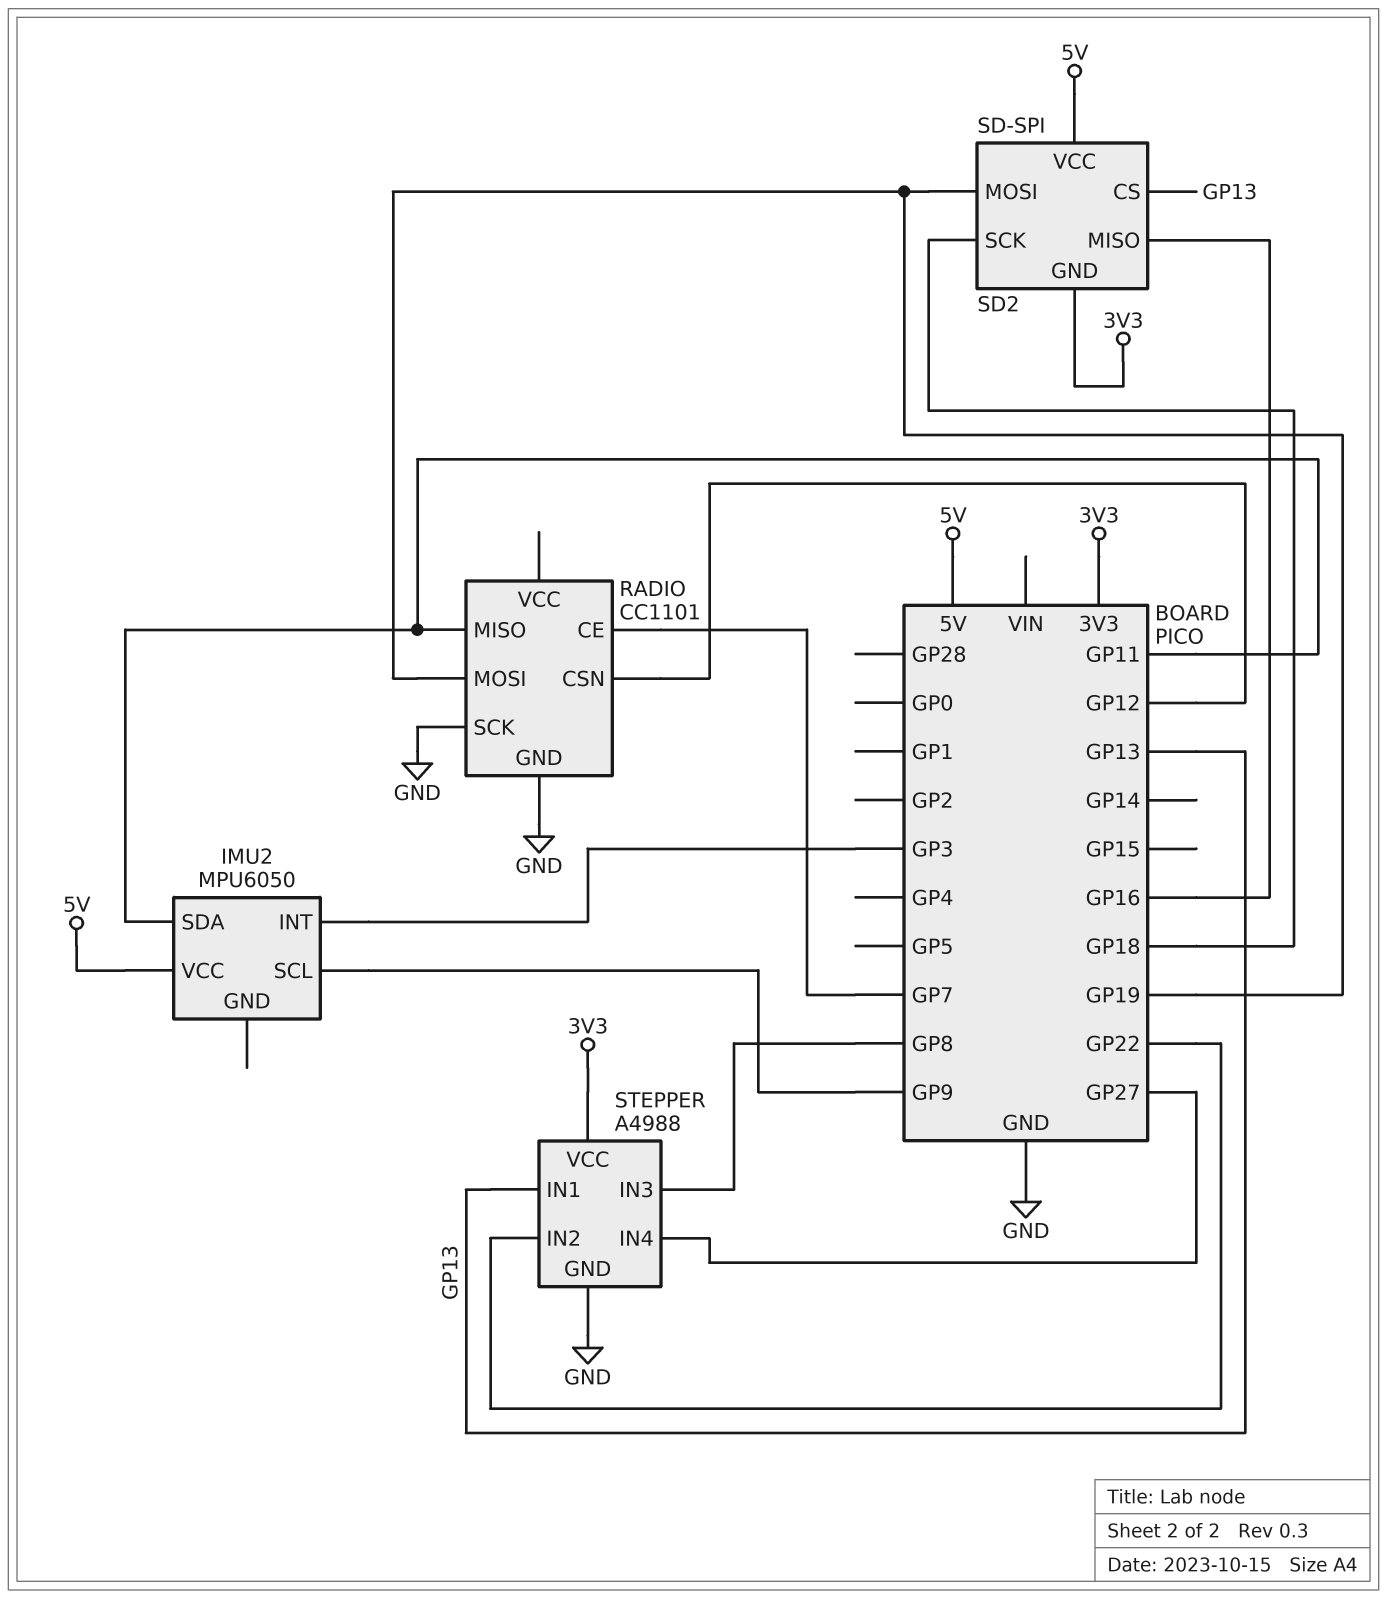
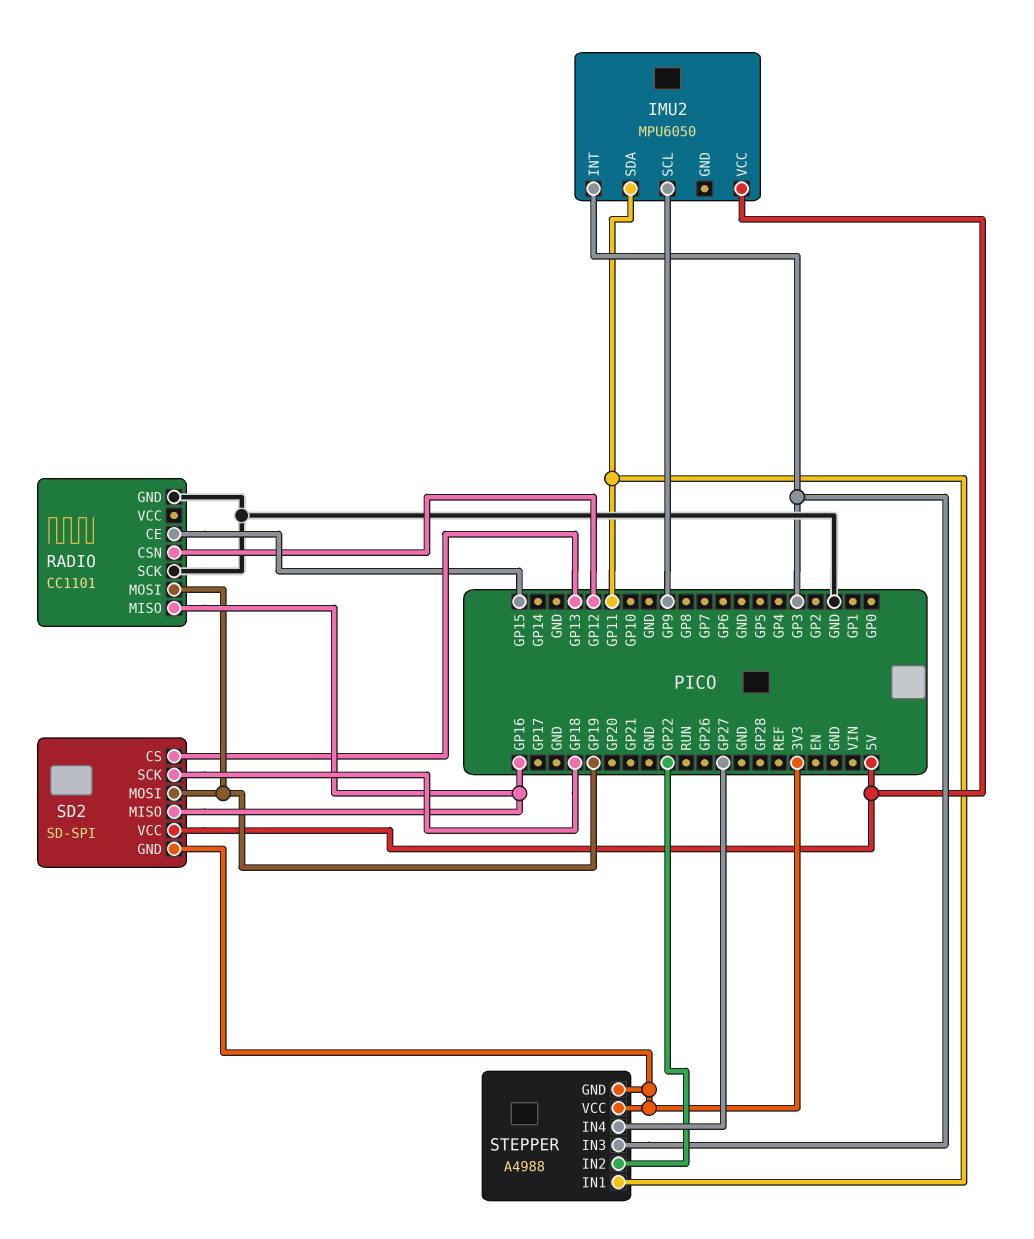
RADIO pin CE: GP7 -> GP15
RADIO pin MISO: GP11 -> GP16
STEPPER pin GND: GND -> 3V3
STEPPER pin IN1: GP13 -> GP11
STEPPER pin IN3: GP8 -> GP3

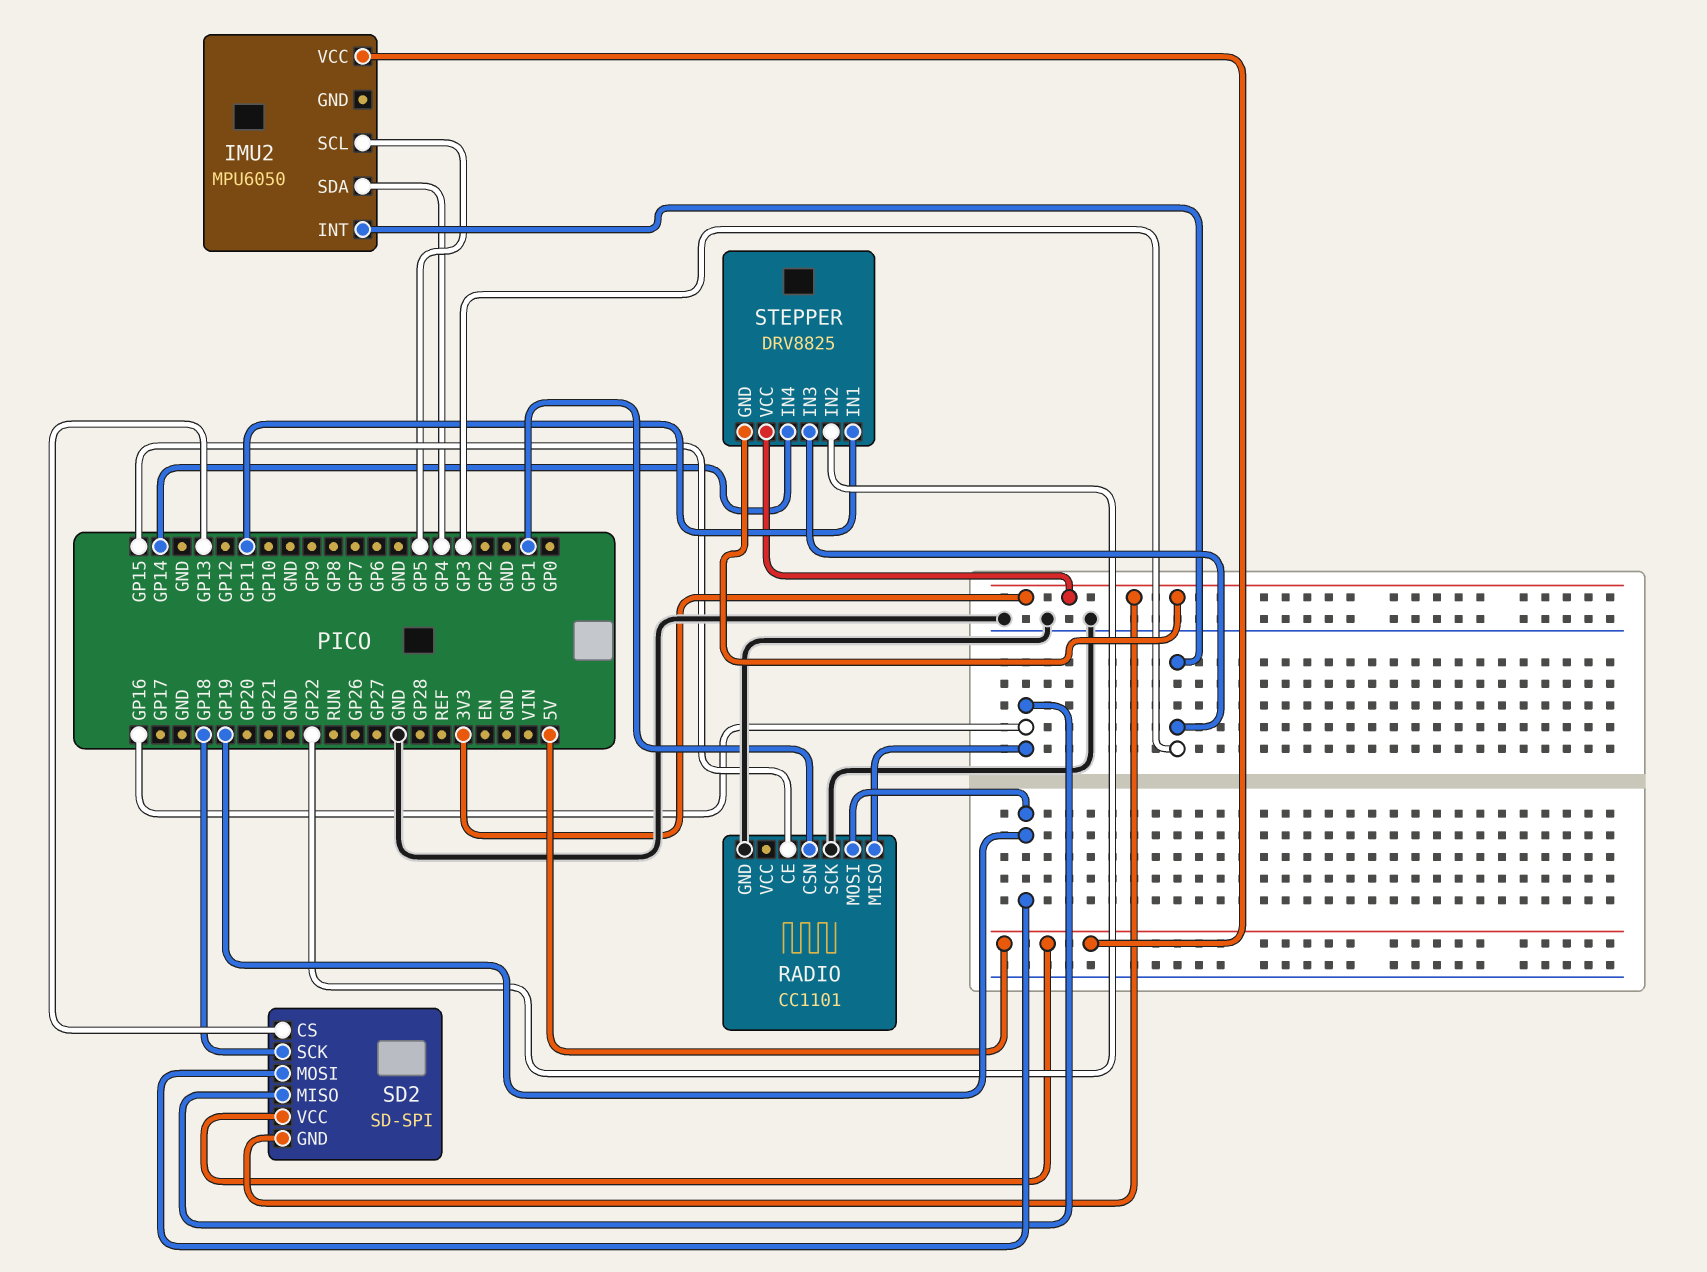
IMU2 pin SCL: GP9 -> GP5
IMU2 pin SDA: GP11 -> GP4
RADIO pin CSN: GP12 -> GP1
STEPPER: A4988 -> DRV8825
STEPPER pin IN4: GP27 -> GP14

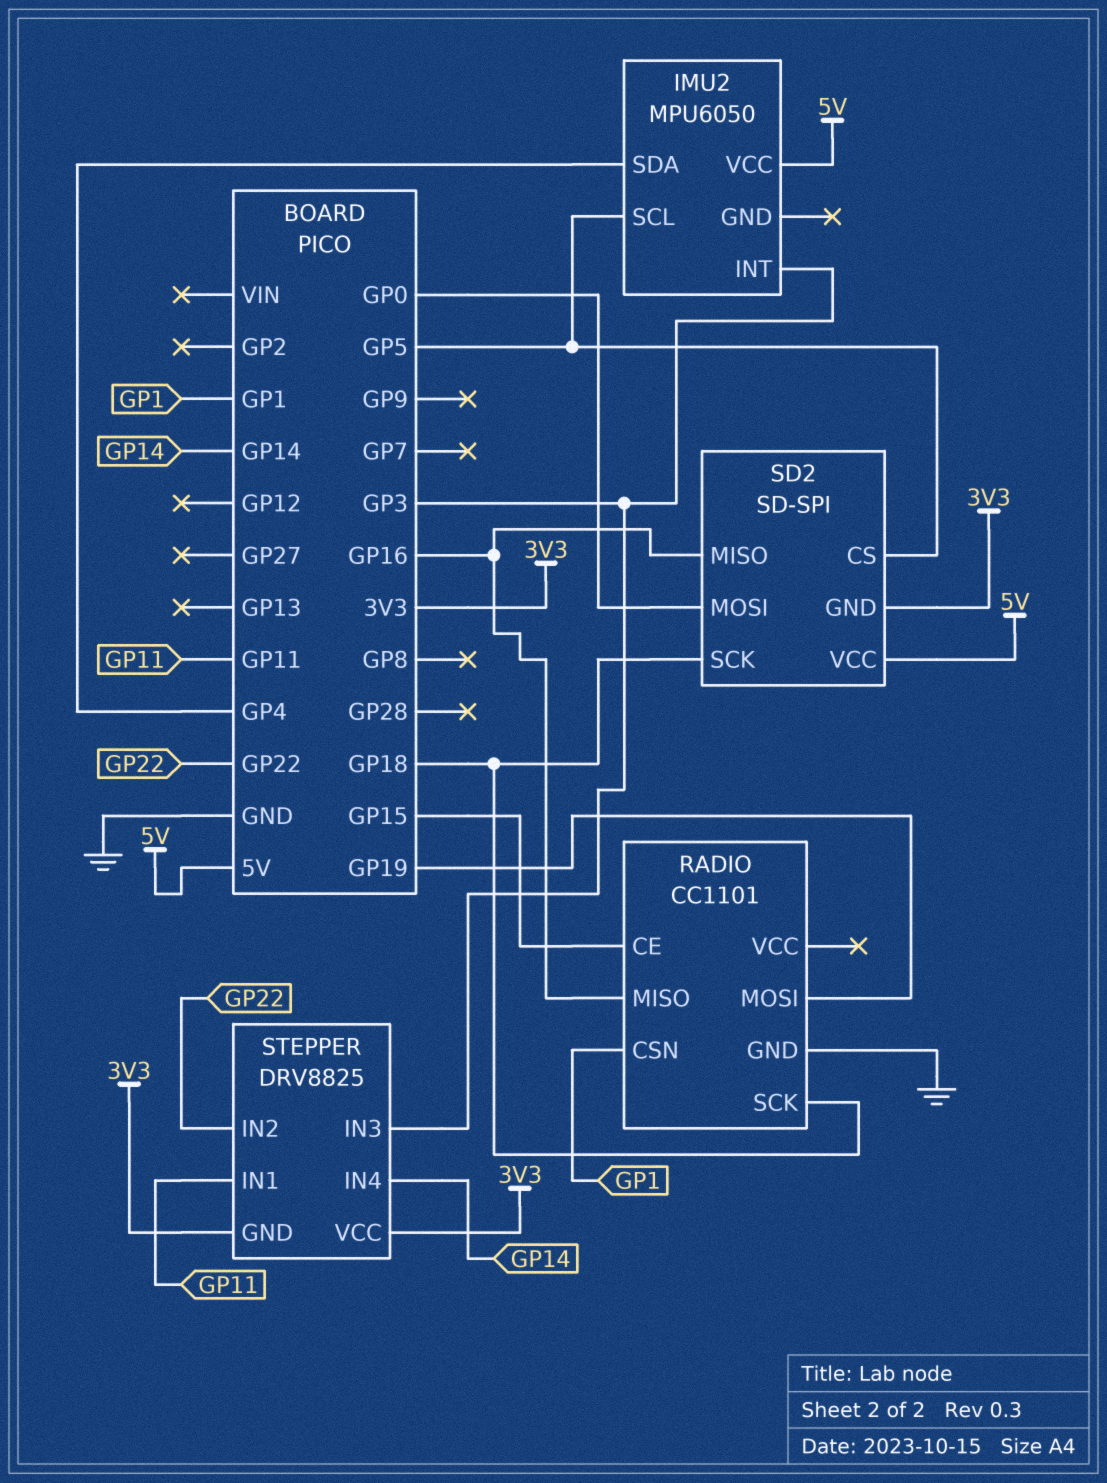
RADIO pin SCK: GND -> GP18
SD2 pin CS: GP13 -> GP5
SD2 pin MOSI: GP19 -> GP0

